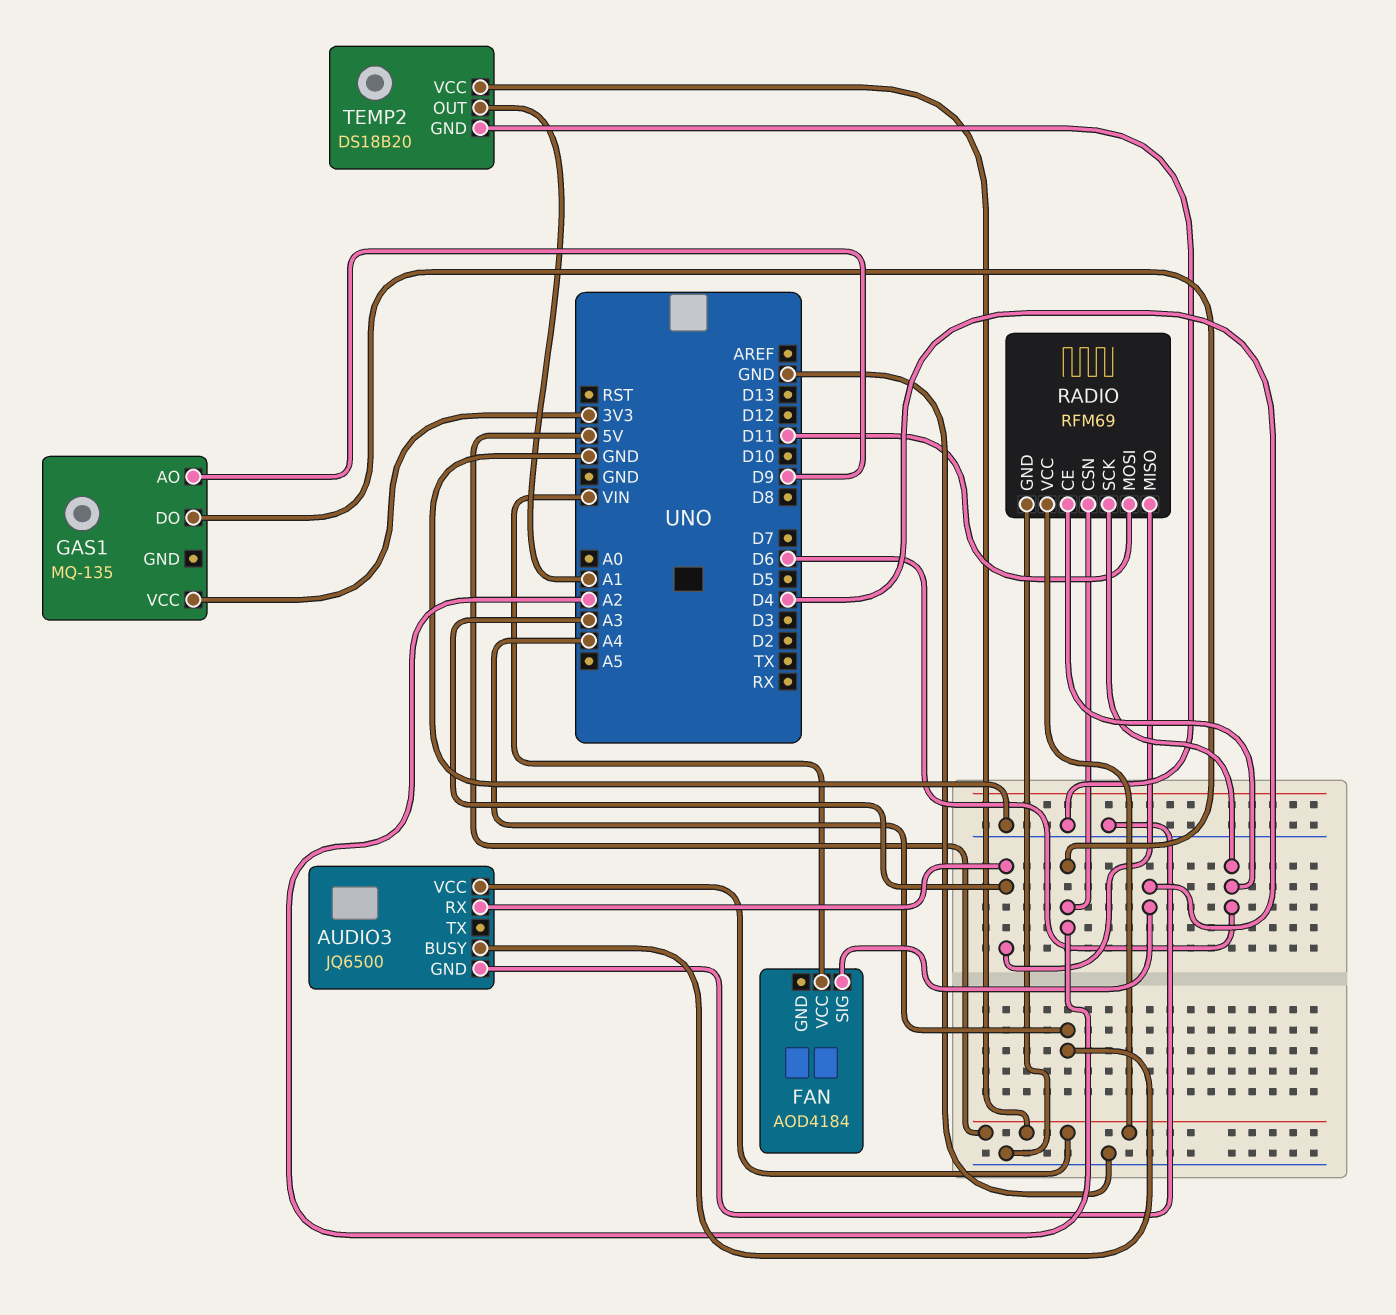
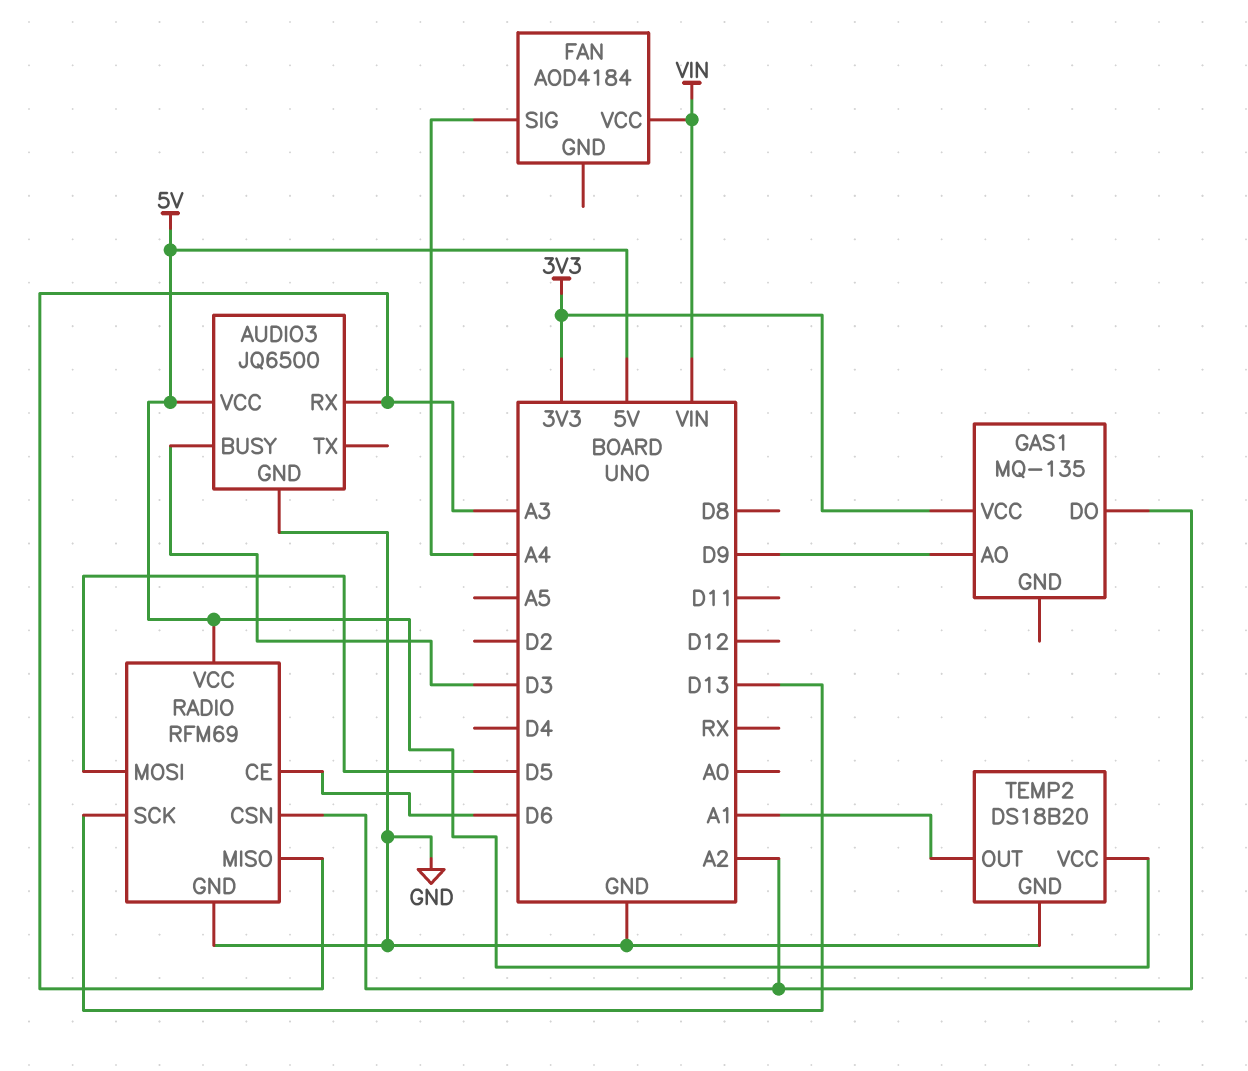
AUDIO3 pin BUSY: A4 -> D3
FAN pin SIG: D4 -> A4
RADIO pin MOSI: D11 -> D5
RADIO pin SCK: D6 -> D13

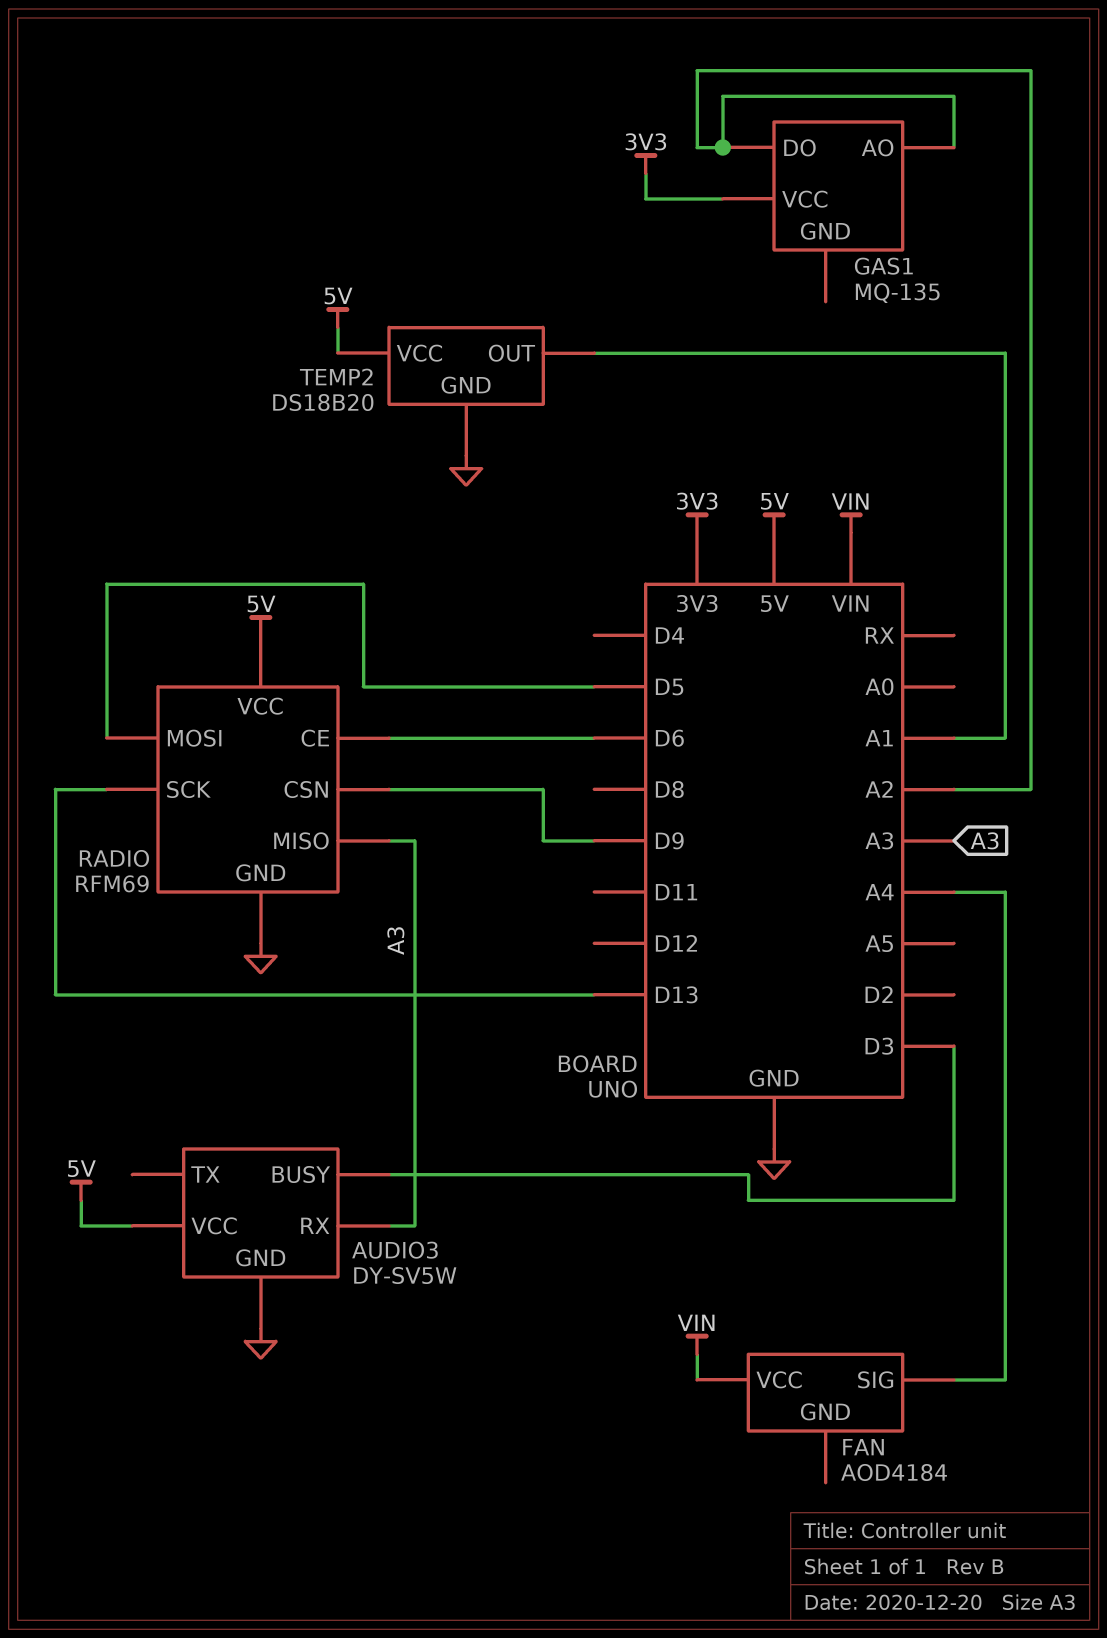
AUDIO3: JQ6500 -> DY-SV5W
GAS1 pin AO: D9 -> A2
RADIO pin CSN: A2 -> D9

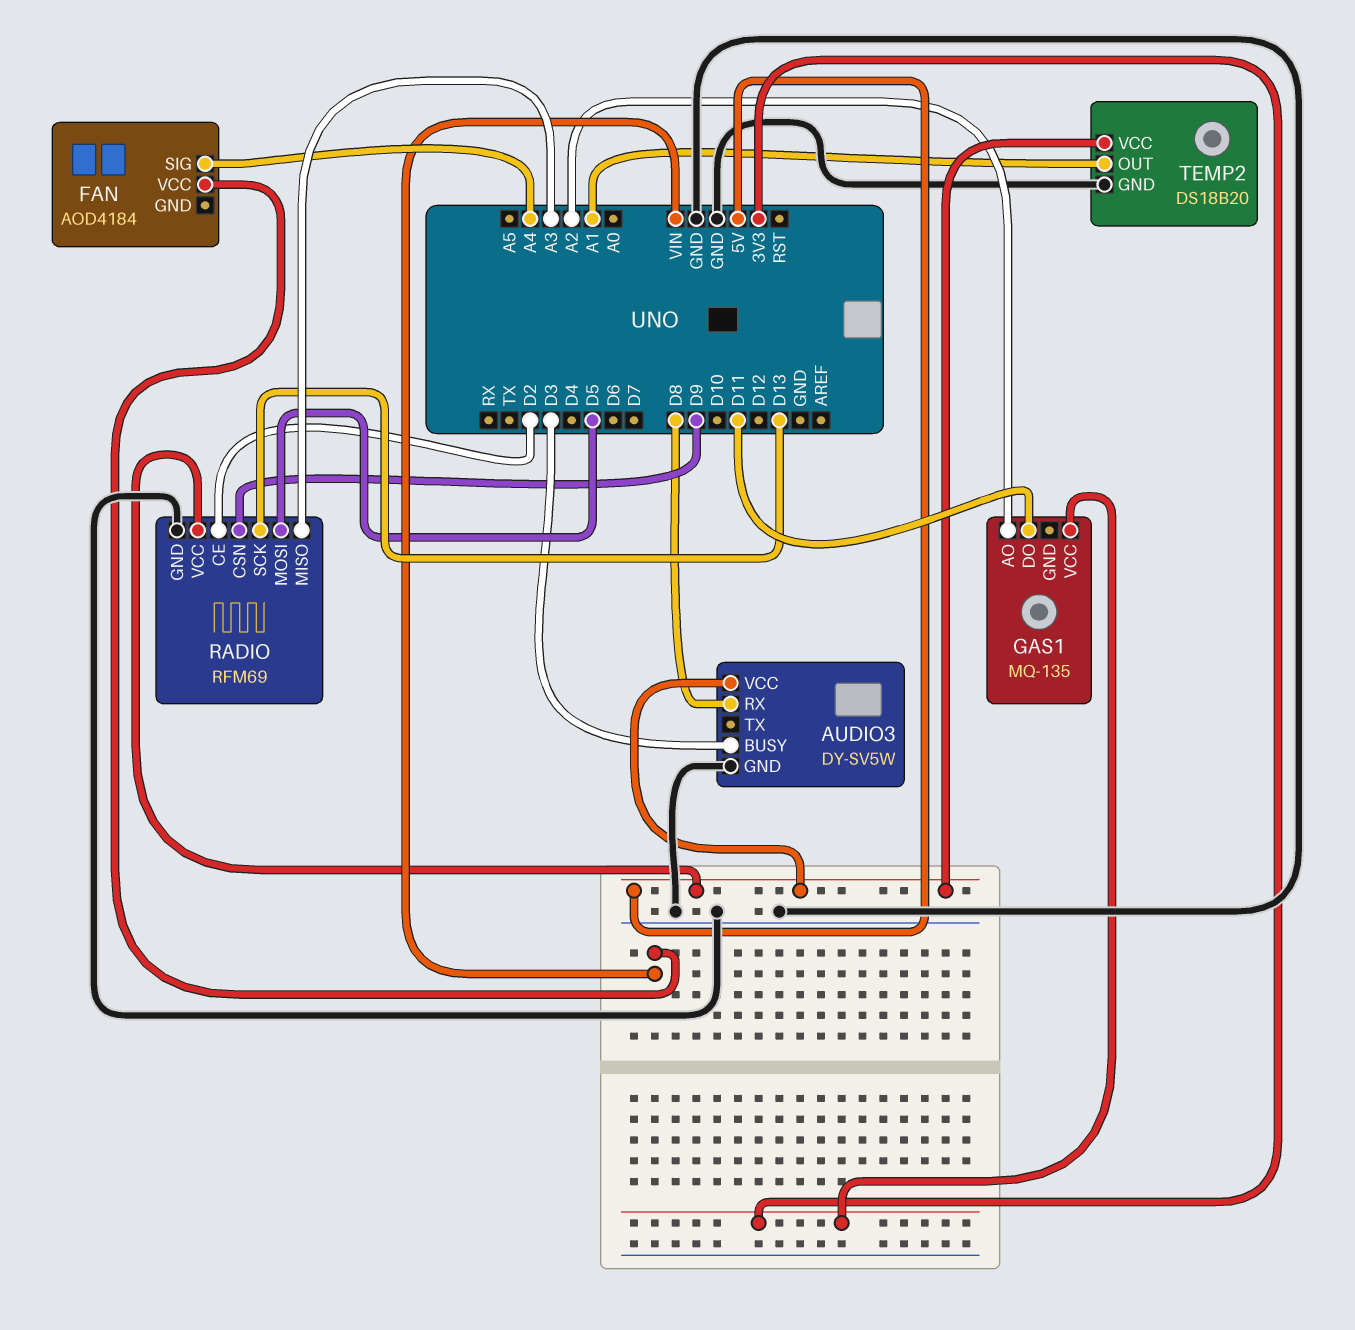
AUDIO3 pin RX: A3 -> D8
GAS1 pin DO: A2 -> D11
RADIO pin CE: D6 -> D2

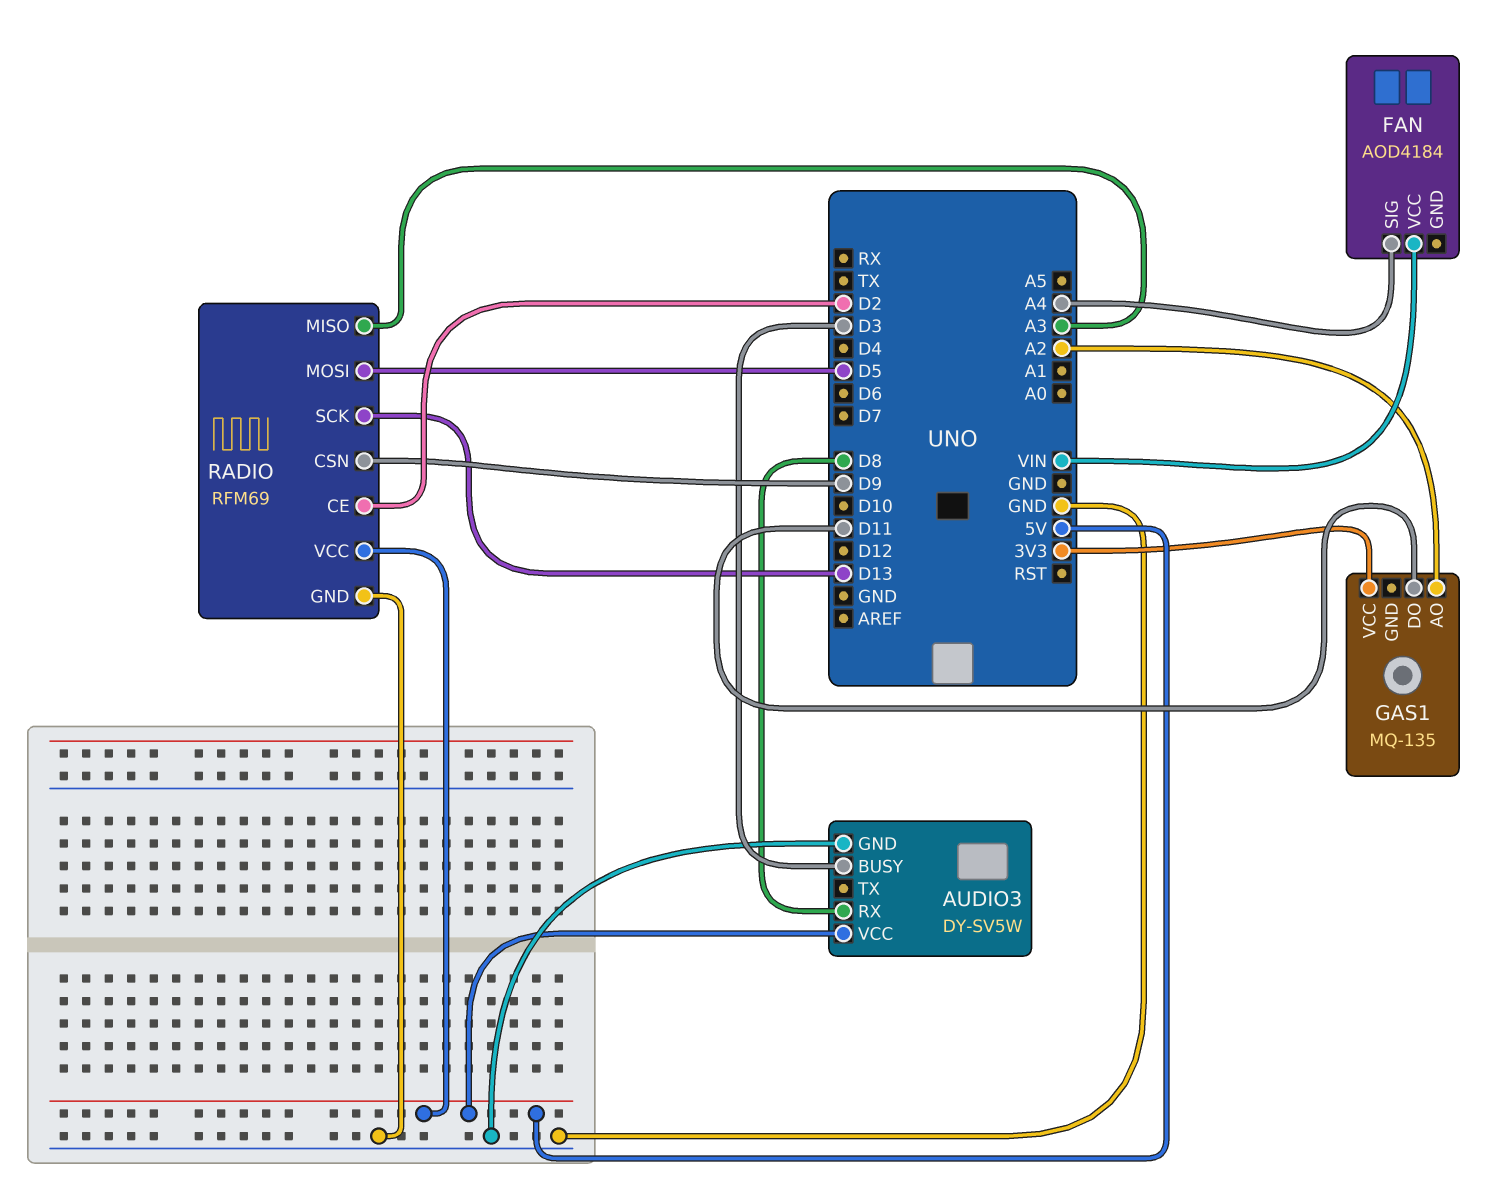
TEMP2: DS18B20 -> none
TEMP2 pin GND: GND -> none
TEMP2 pin OUT: A1 -> none
TEMP2 pin VCC: 5V -> none

